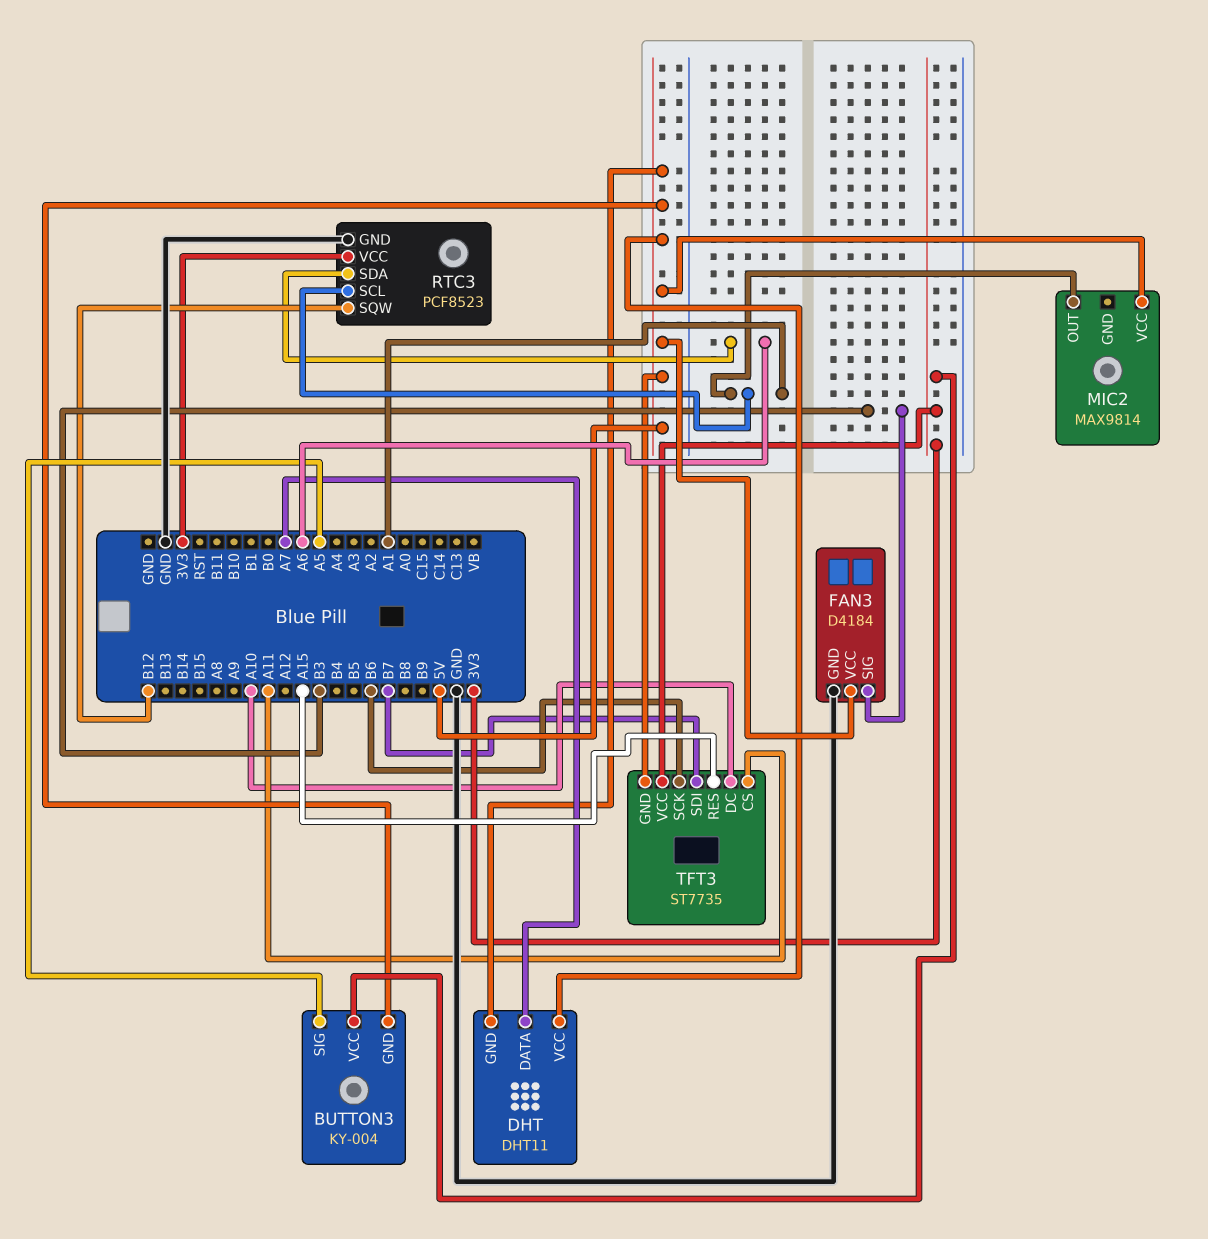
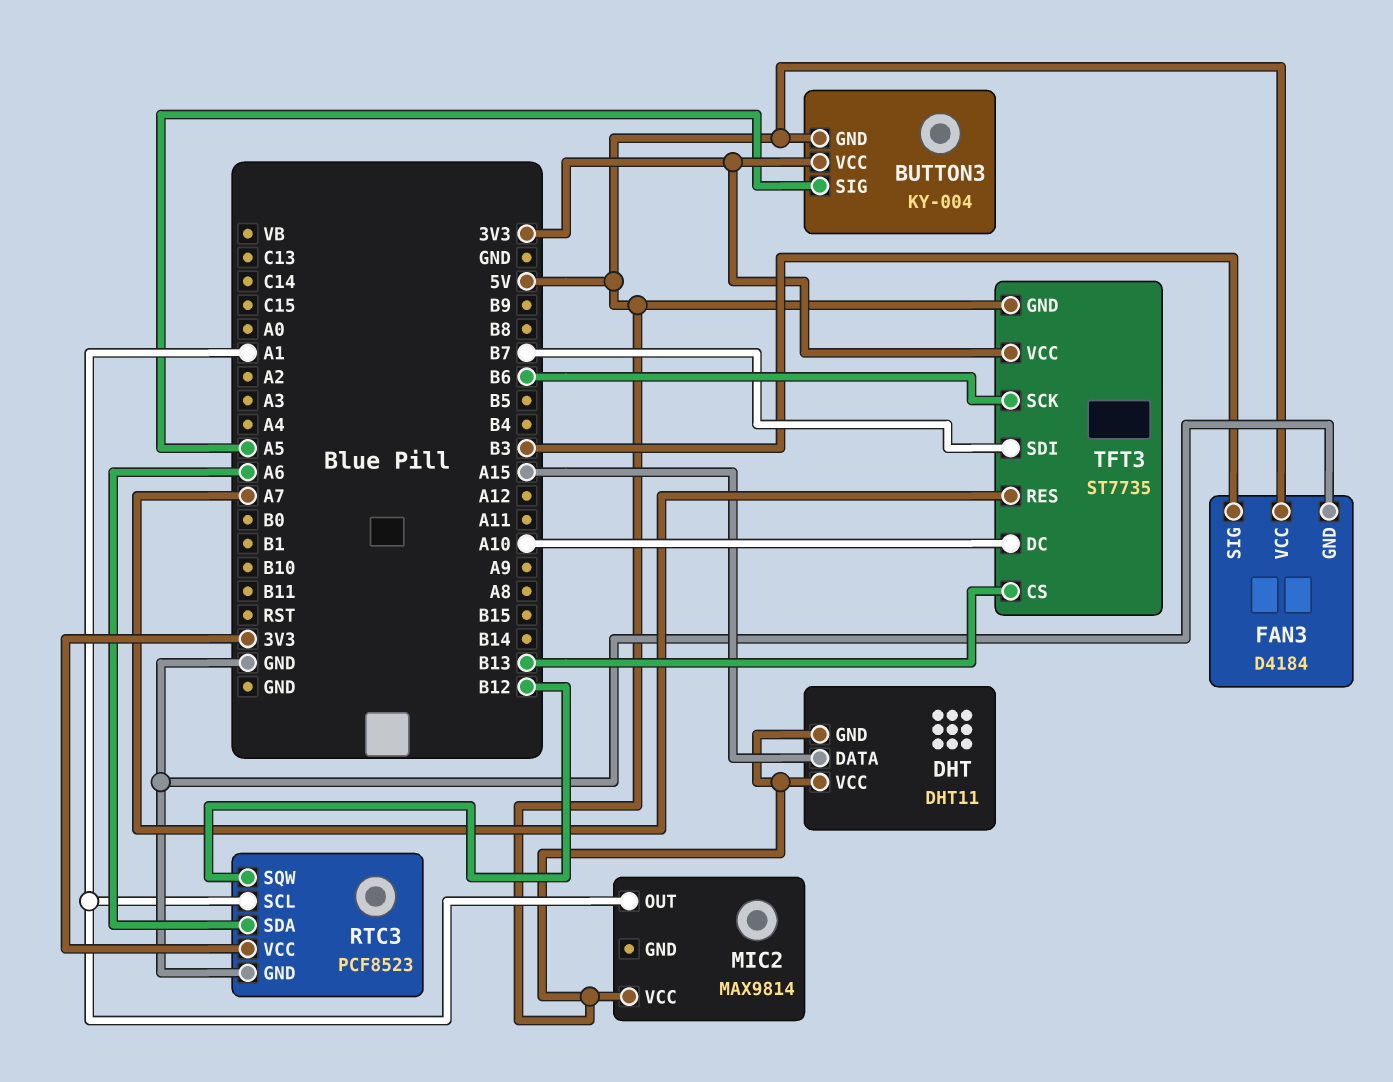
DHT pin DATA: A7 -> A15
TFT3 pin CS: A11 -> B13
TFT3 pin RES: A15 -> A7

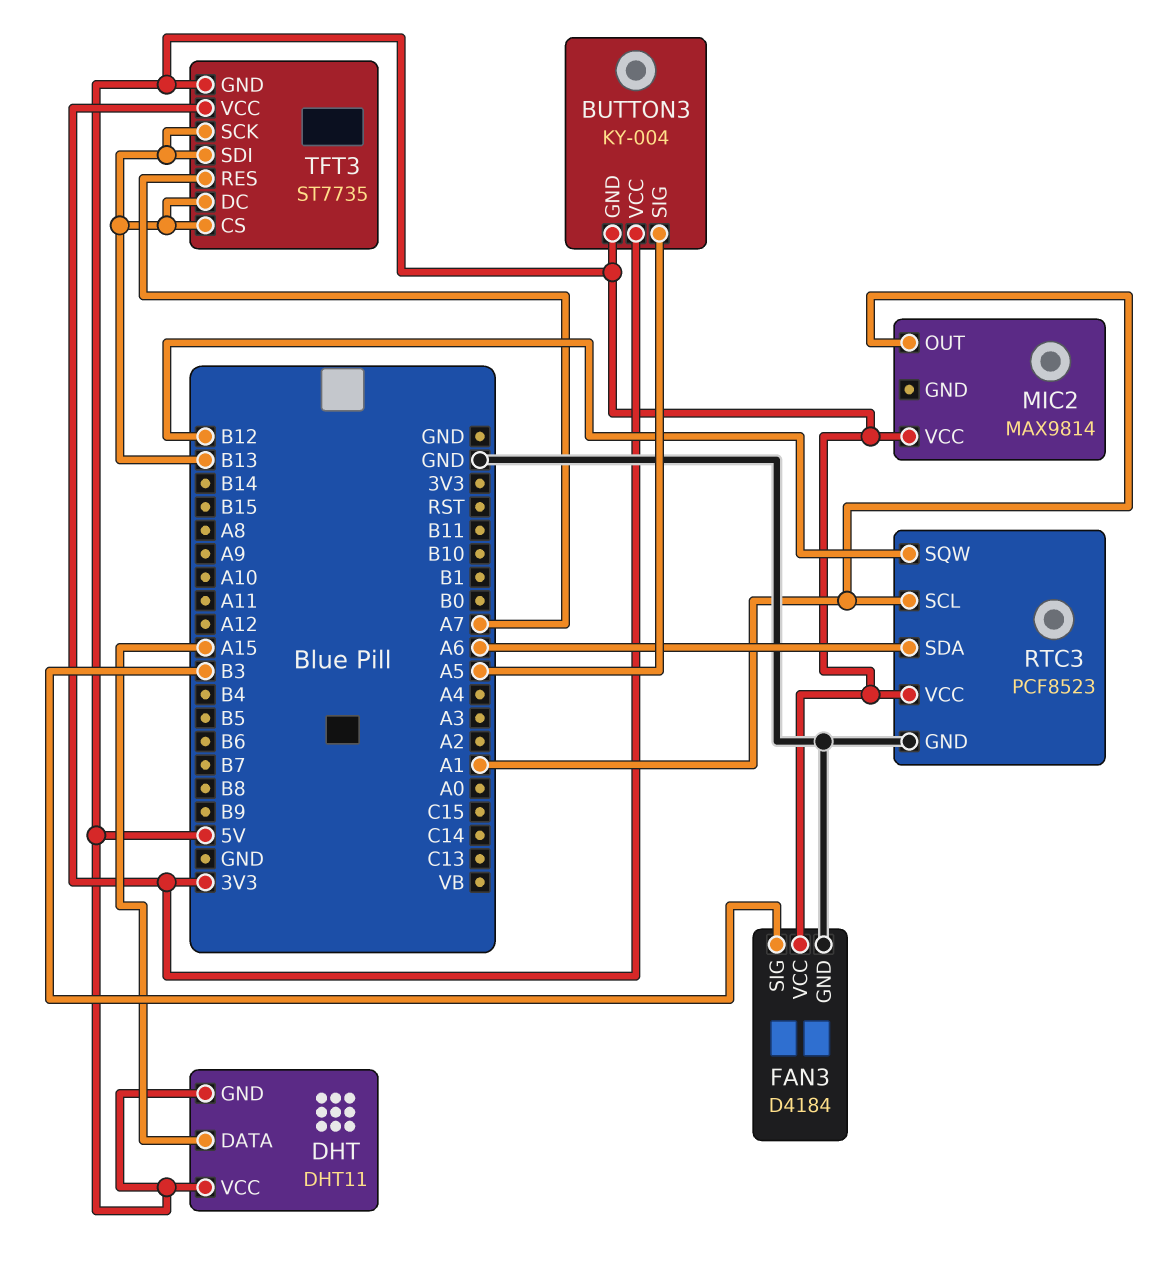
RTC3 pin VCC: 3V3 -> 5V
TFT3 pin DC: A10 -> B13
TFT3 pin SCK: B6 -> B13
TFT3 pin SDI: B7 -> B13

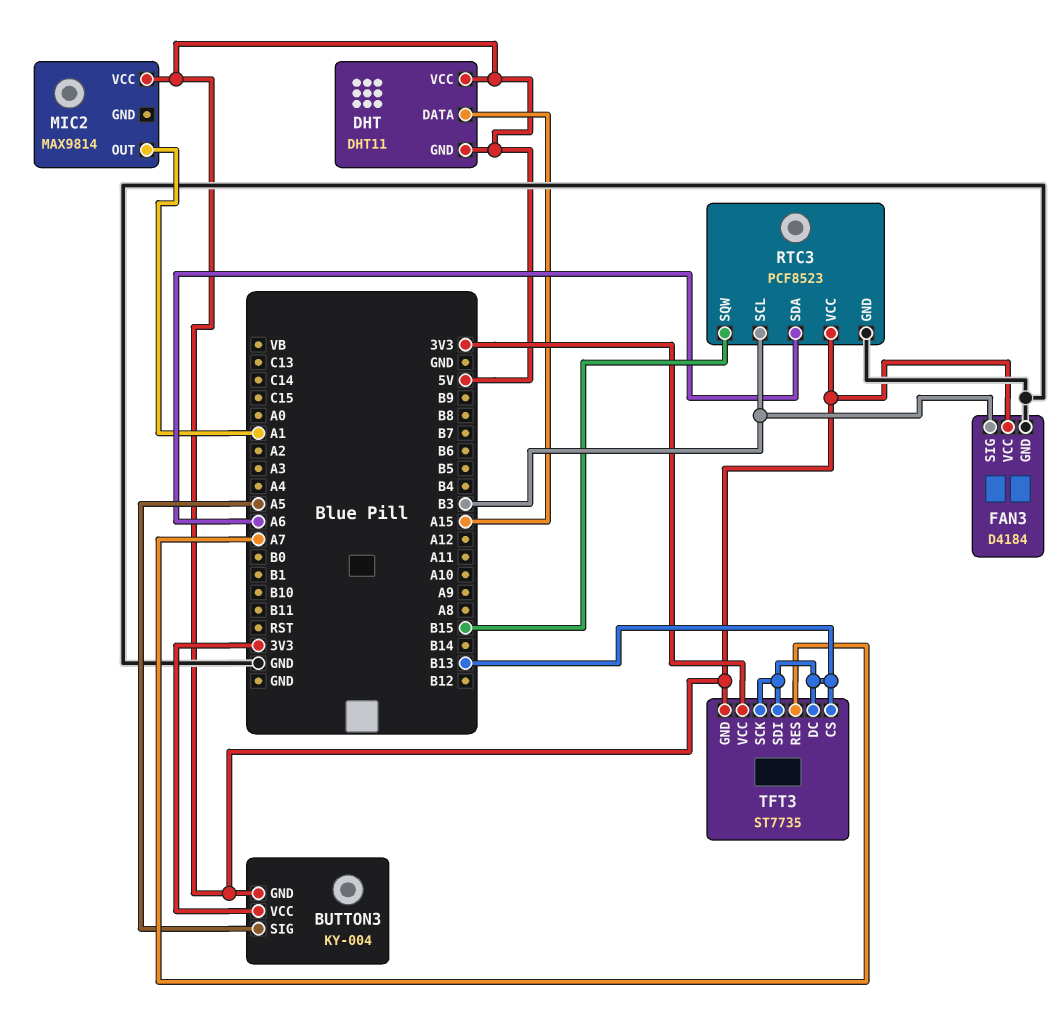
RTC3 pin SCL: A1 -> B3
RTC3 pin SQW: B12 -> B15

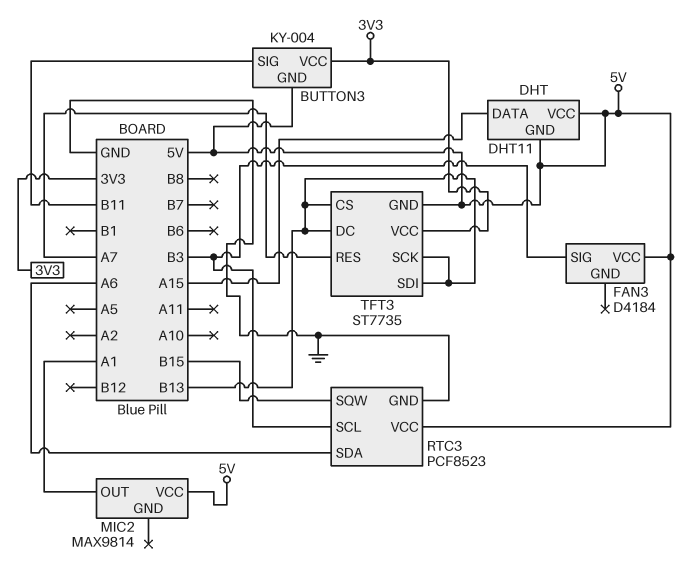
BUTTON3 pin SIG: A5 -> B11
FAN3 pin GND: GND -> none

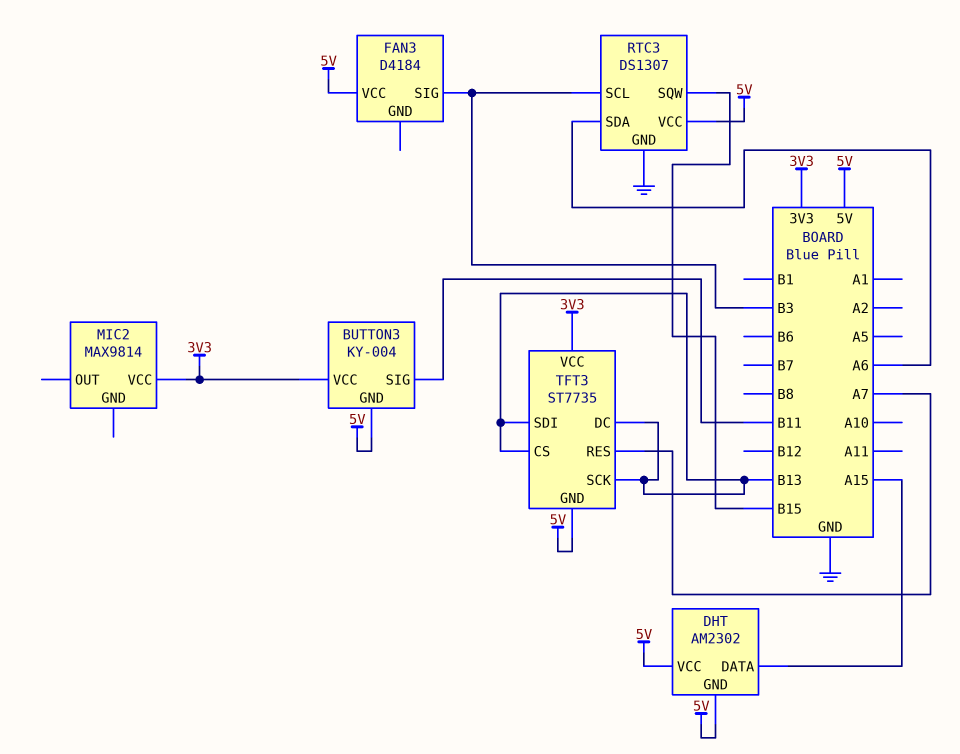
DHT: DHT11 -> AM2302
MIC2 pin OUT: A1 -> none
MIC2 pin VCC: 5V -> 3V3
RTC3: PCF8523 -> DS1307

